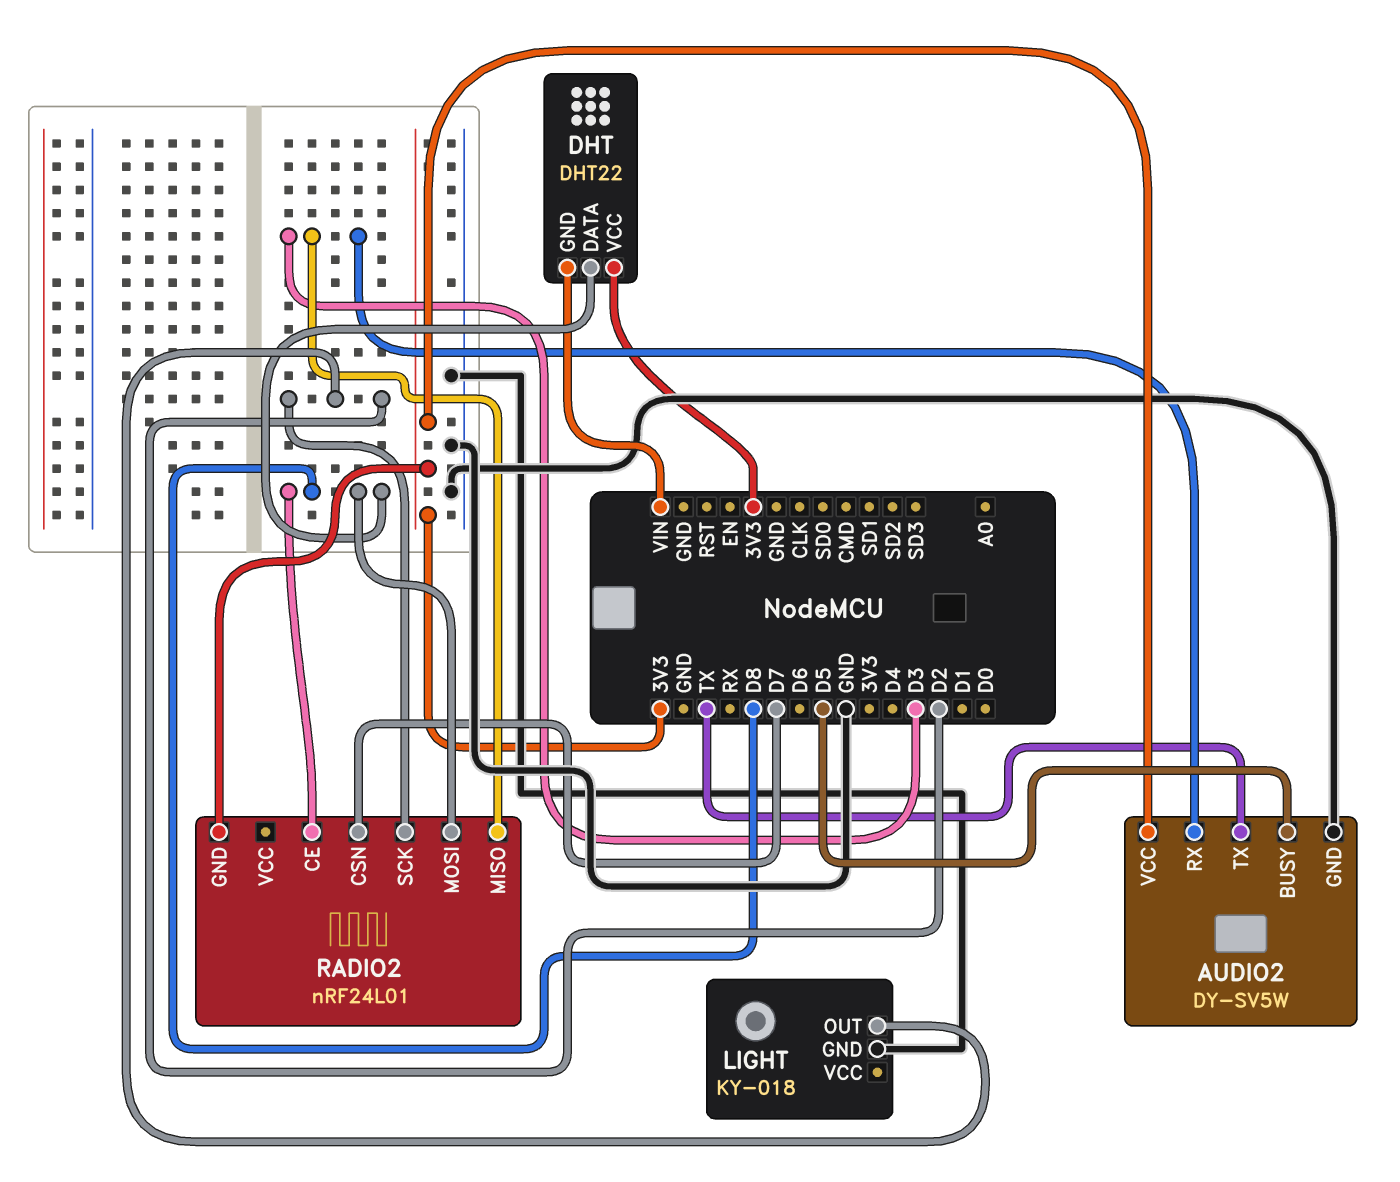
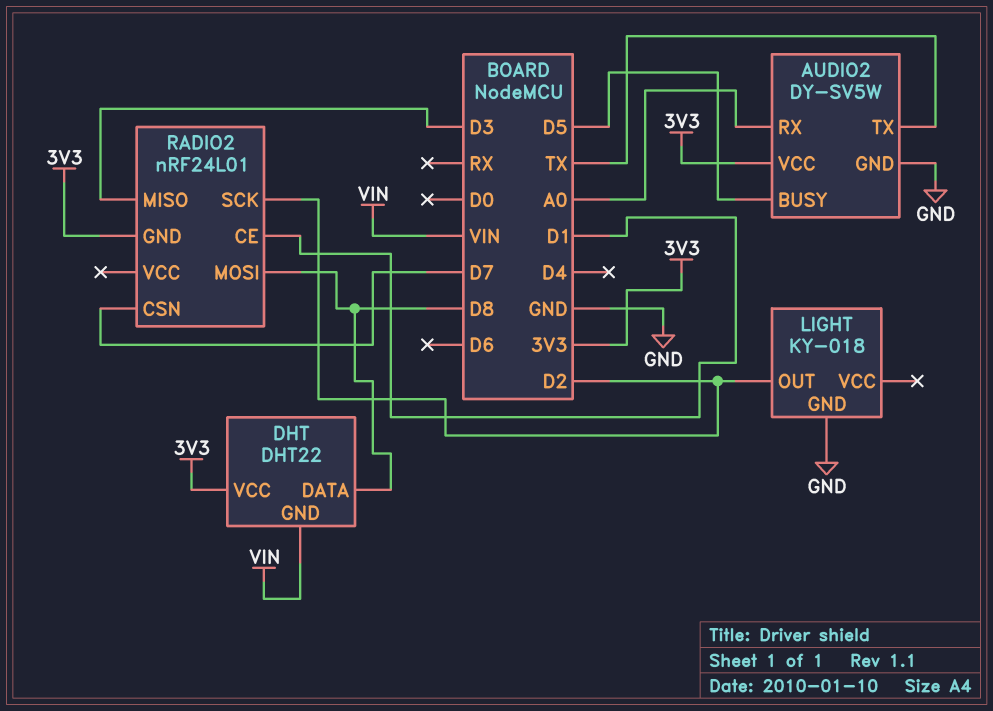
AUDIO2 pin RX: D3 -> A0
RADIO2 pin CE: D8 -> D1

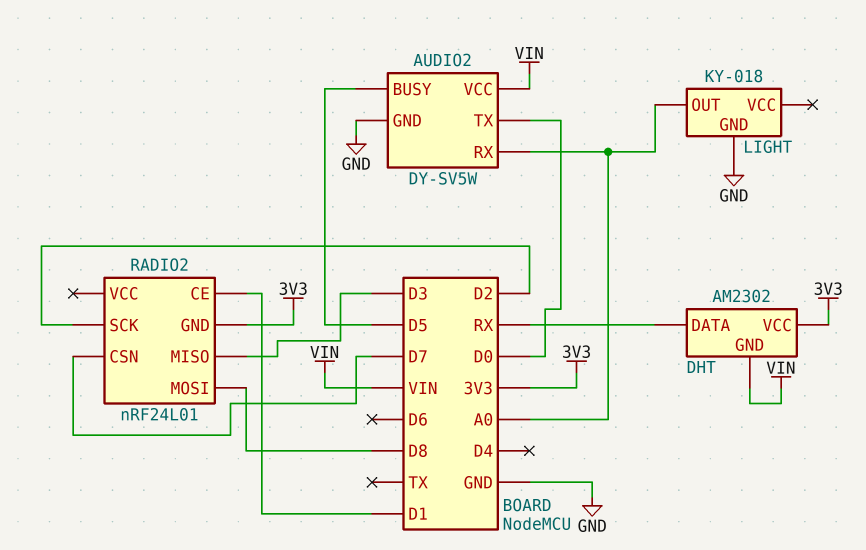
AUDIO2 pin TX: TX -> D0
AUDIO2 pin VCC: 3V3 -> VIN
DHT: DHT22 -> AM2302
DHT pin DATA: D8 -> RX
LIGHT pin OUT: D2 -> A0

